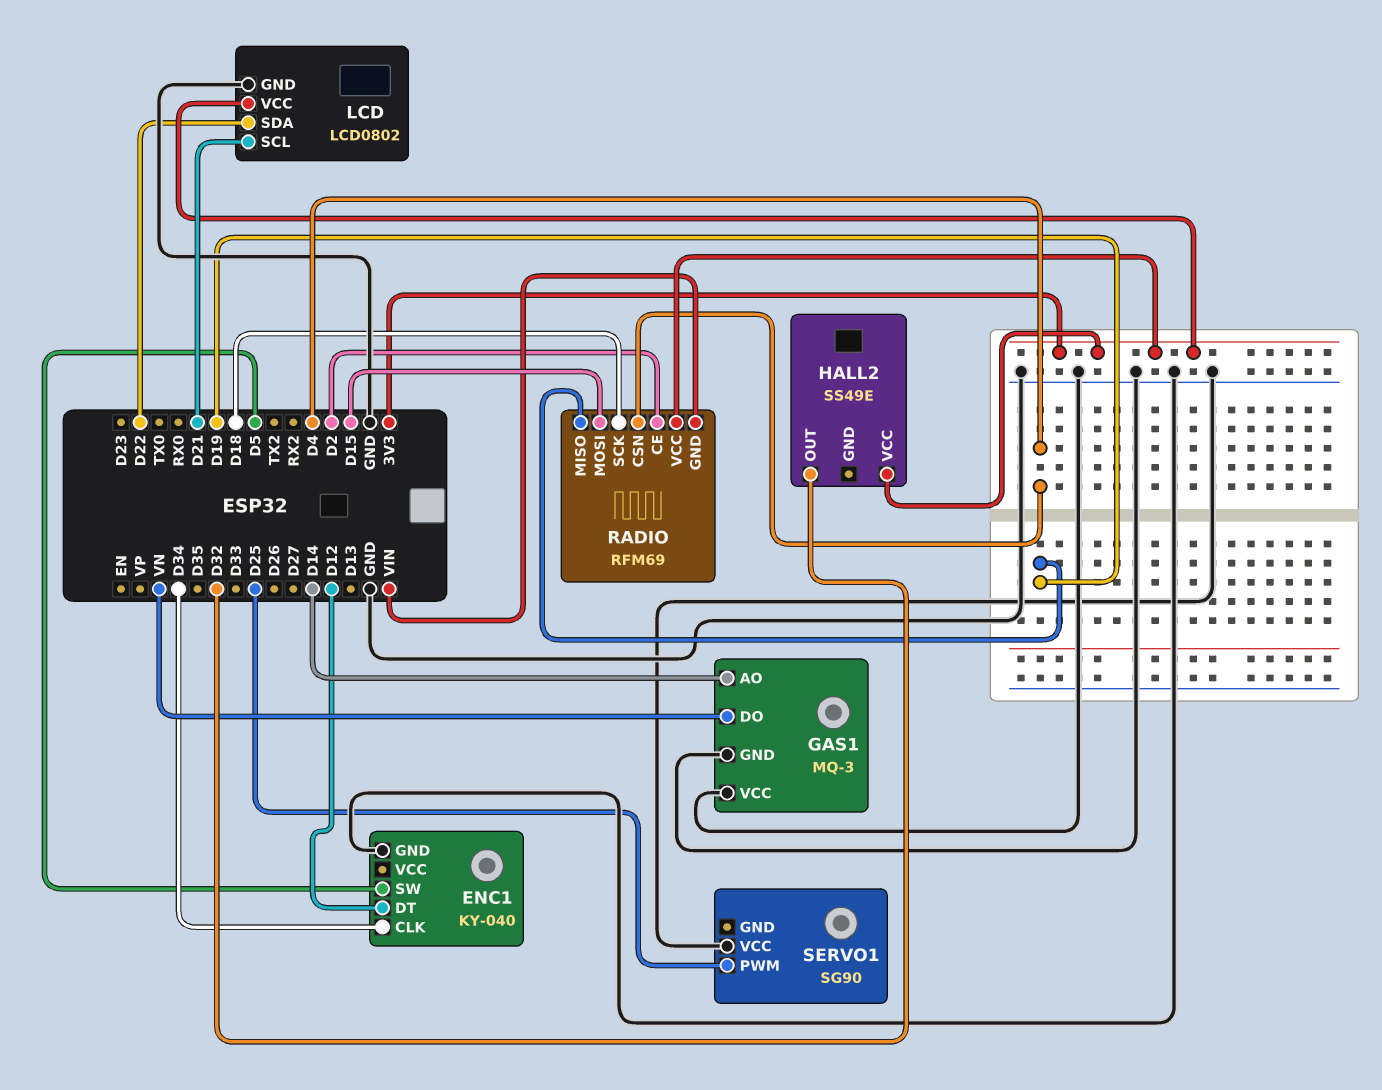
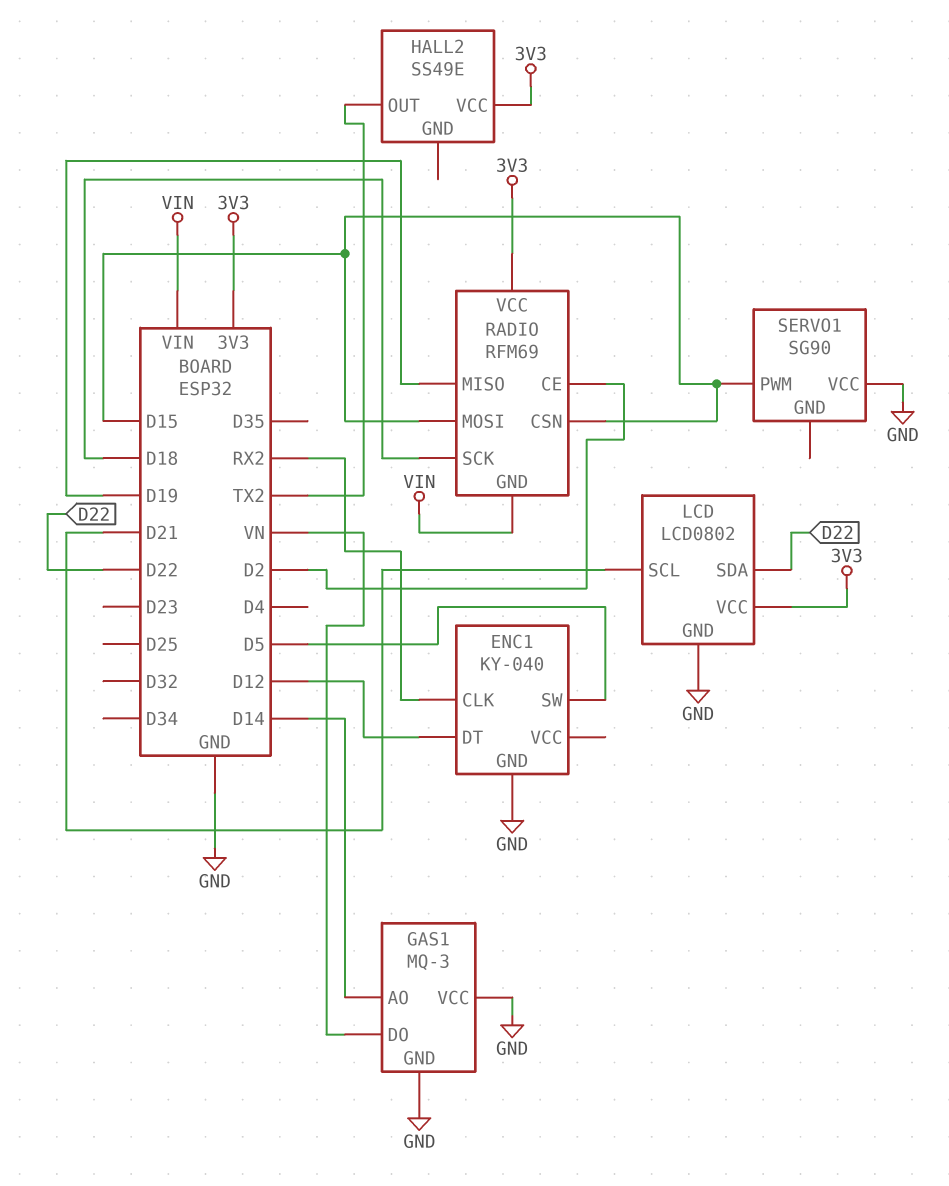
ENC1 pin CLK: D34 -> RX2
HALL2 pin OUT: D32 -> TX2
RADIO pin CSN: D4 -> D15
SERVO1 pin PWM: D25 -> D15

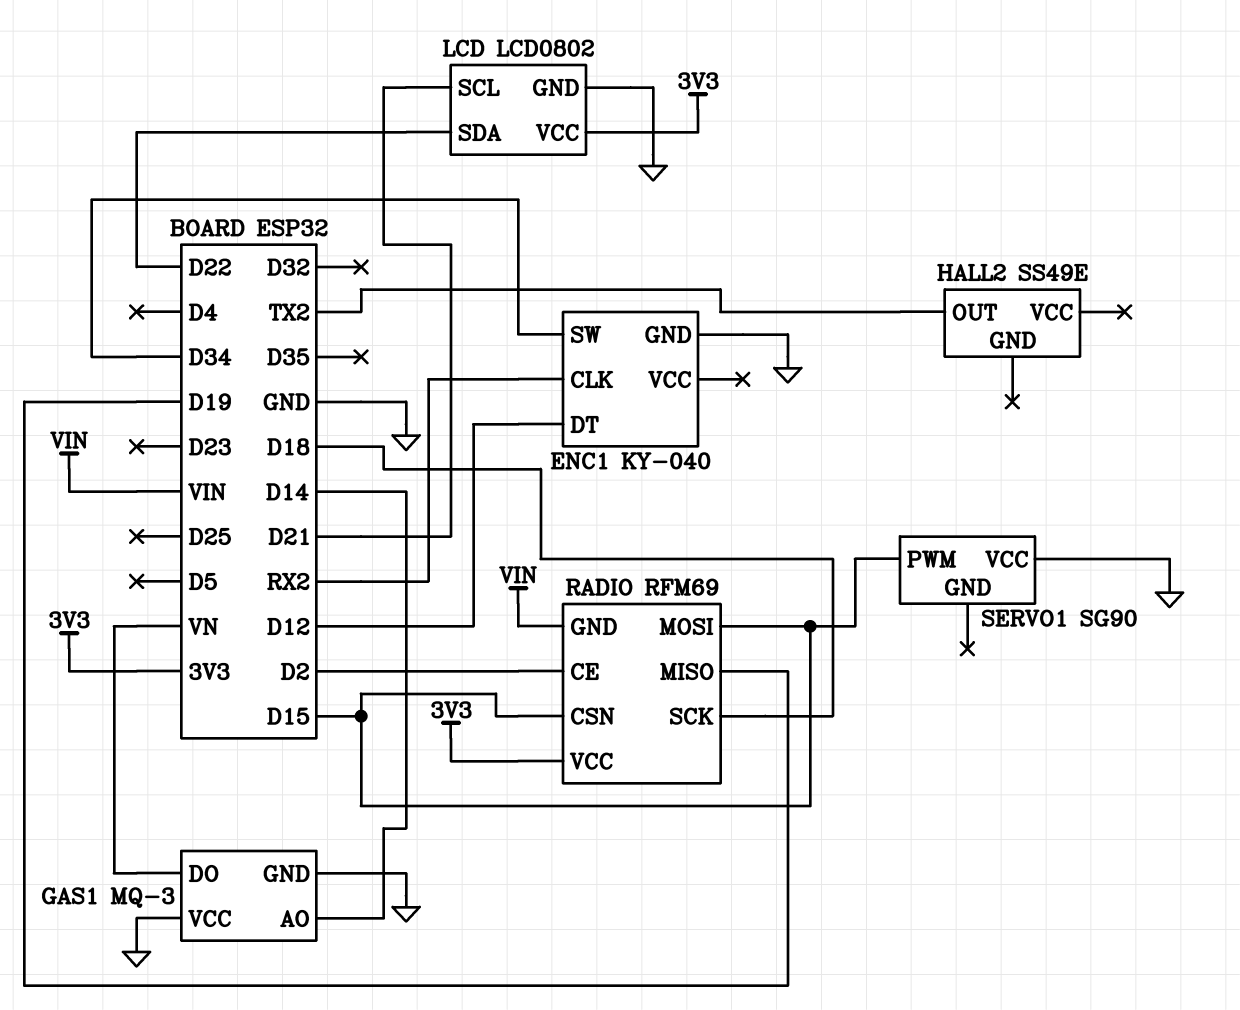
ENC1 pin SW: D5 -> D34
HALL2 pin VCC: 3V3 -> none

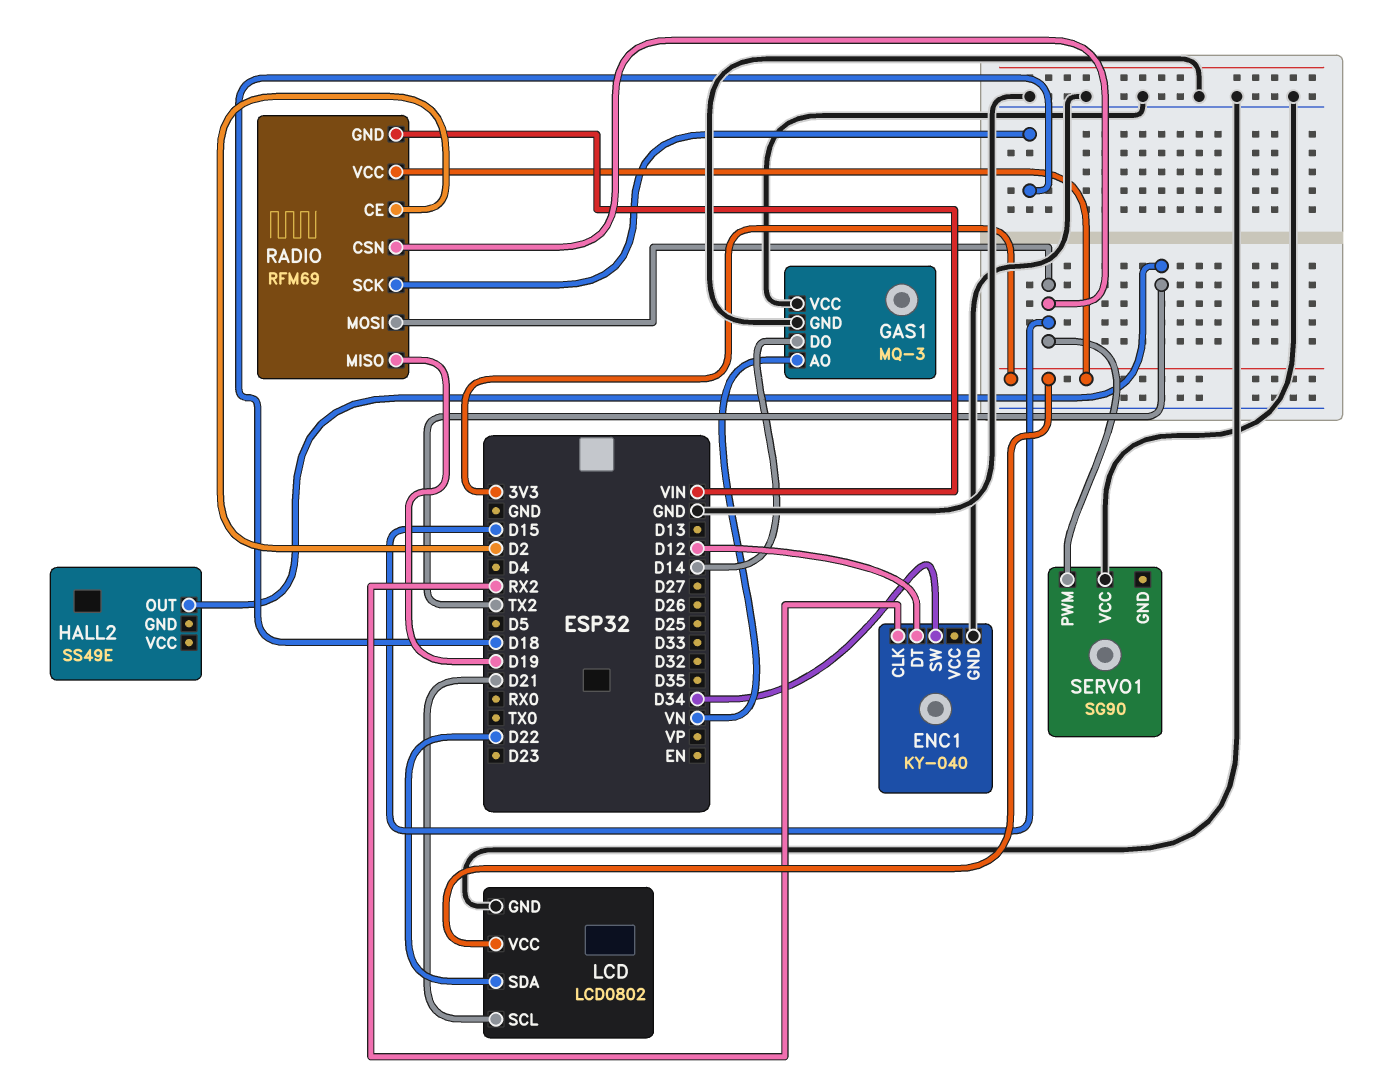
GAS1 pin AO: D14 -> VN
GAS1 pin DO: VN -> D14

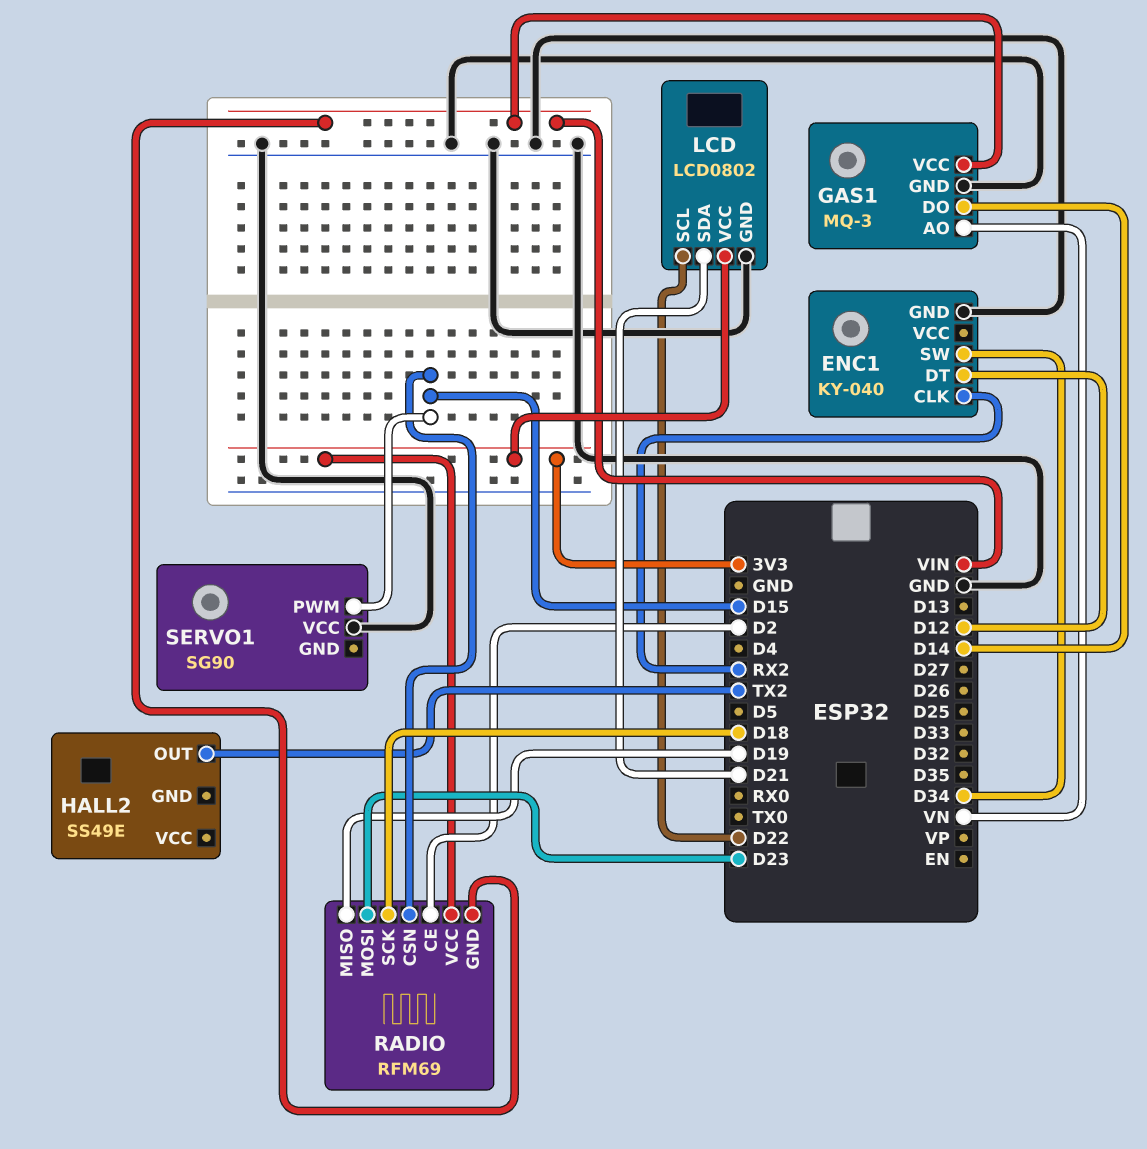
GAS1 pin VCC: GND -> VIN
LCD pin SCL: D21 -> D22
LCD pin SDA: D22 -> D21
RADIO pin MOSI: D15 -> D23

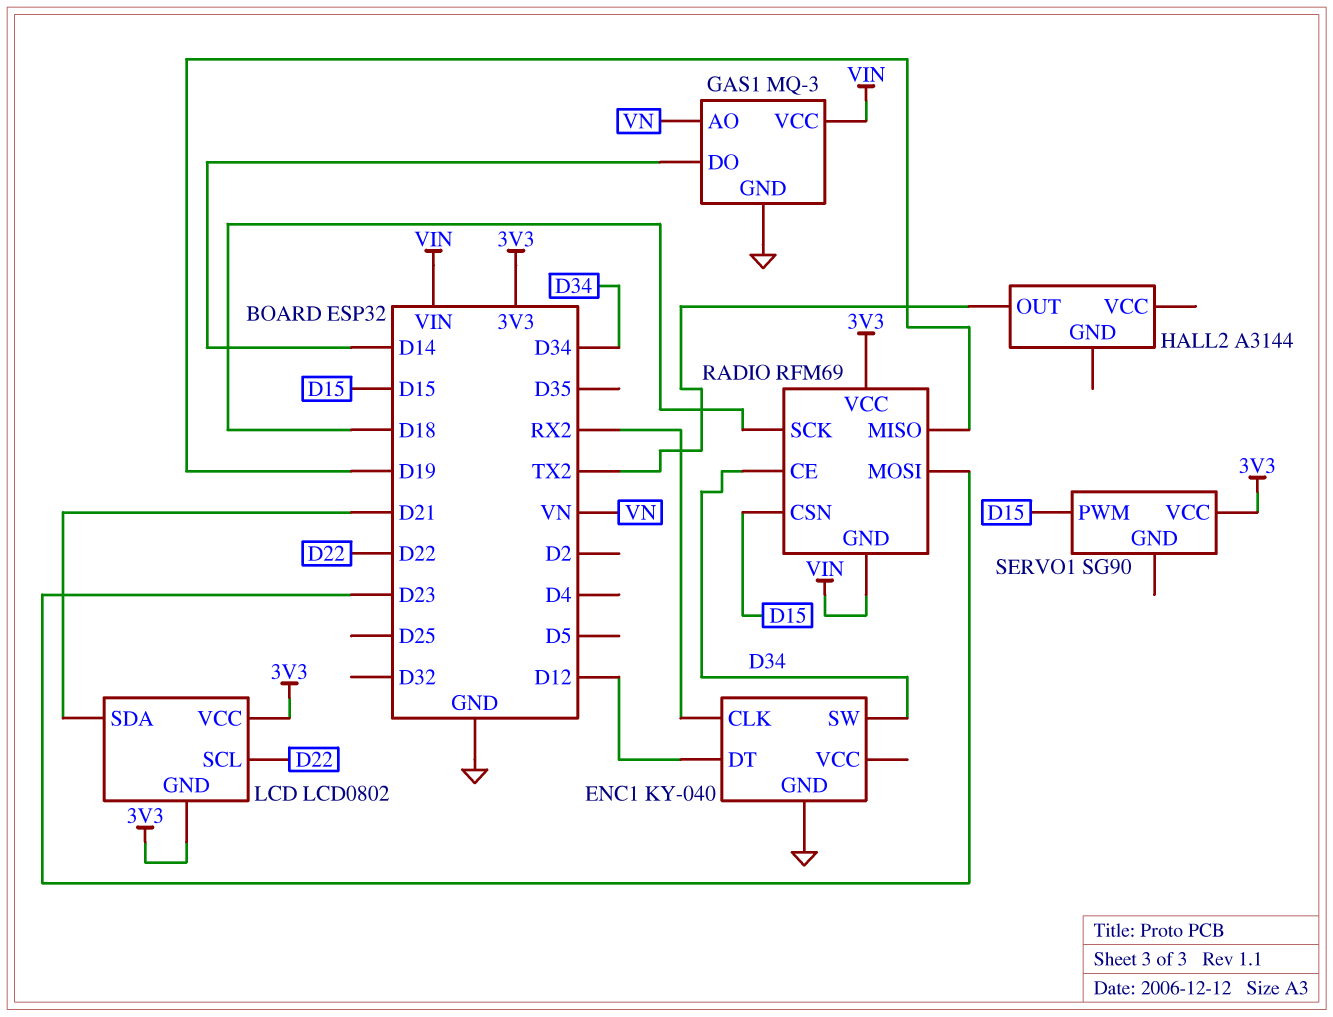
HALL2: SS49E -> A3144
LCD pin GND: GND -> 3V3
RADIO pin CE: D2 -> D34
SERVO1 pin VCC: GND -> 3V3

